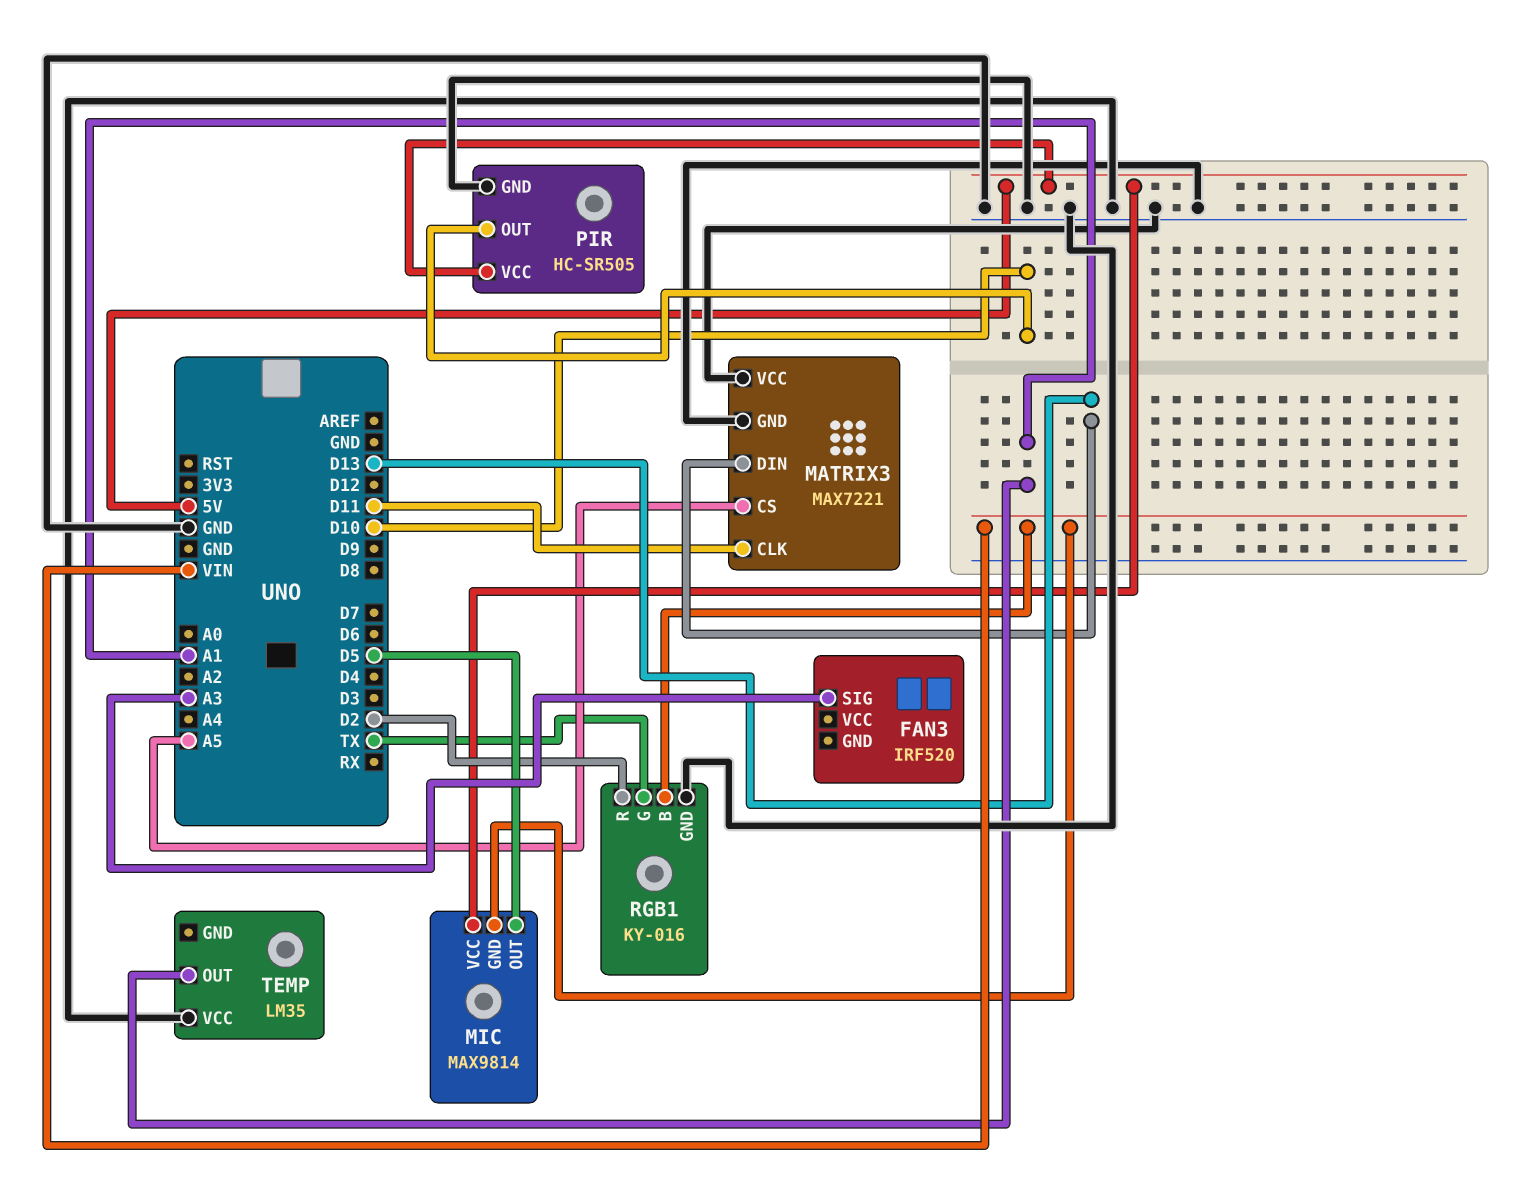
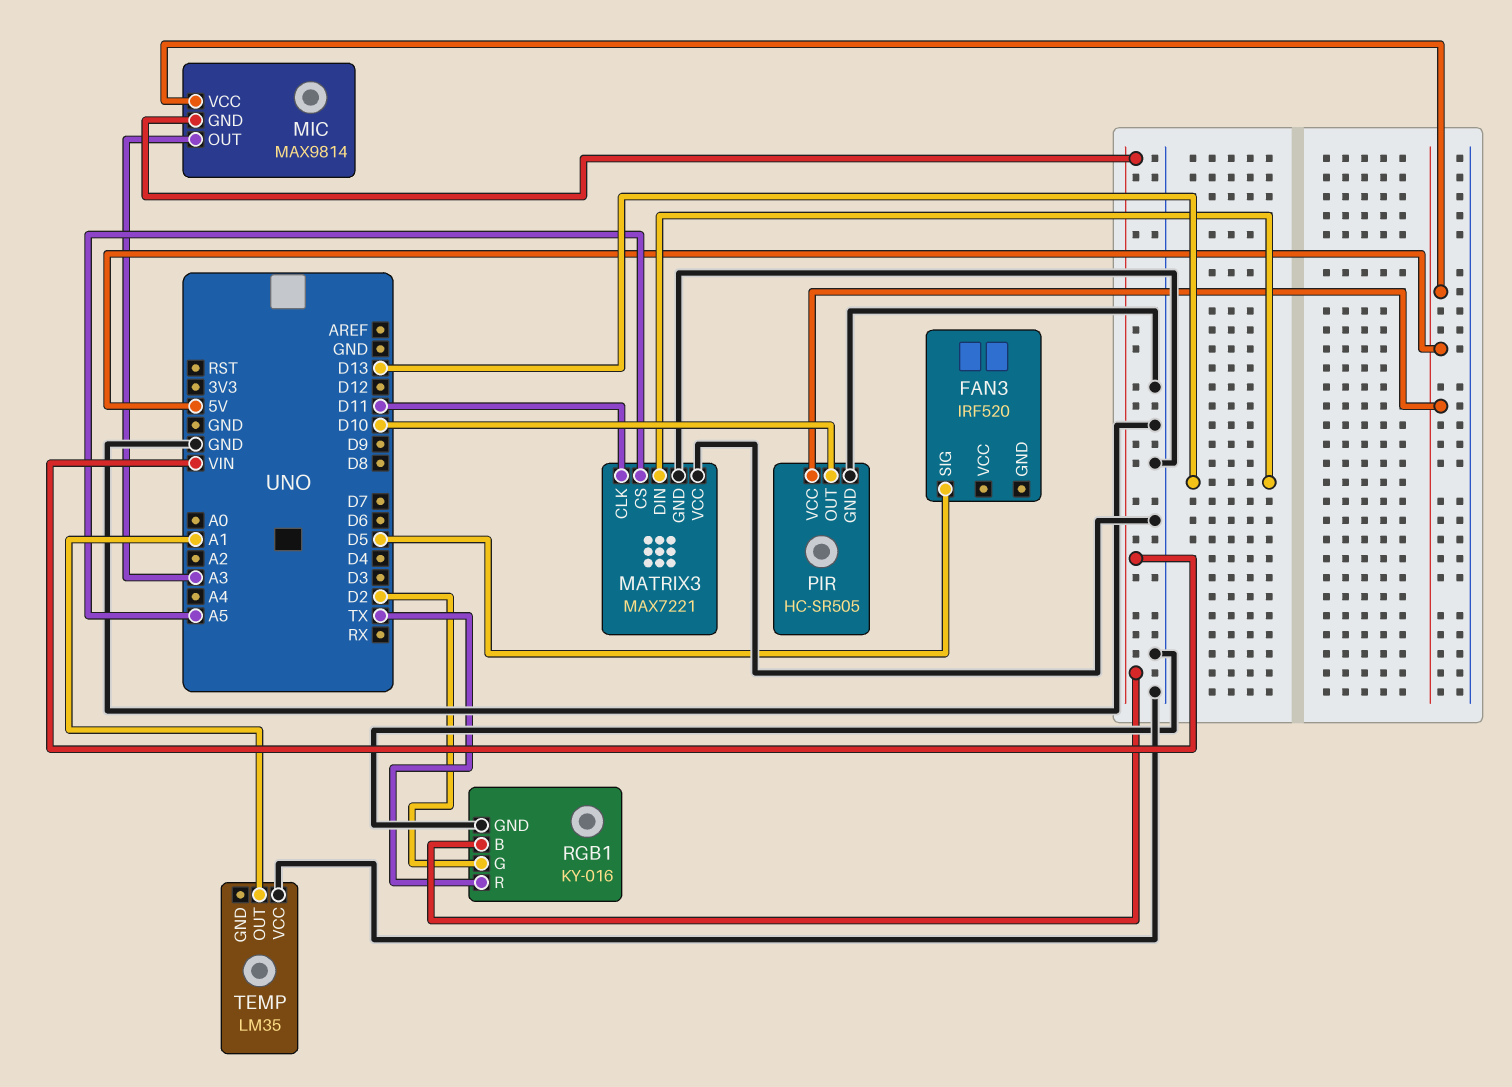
FAN3 pin SIG: A3 -> D5
MIC pin OUT: D5 -> A3
RGB1 pin G: TX -> D2
RGB1 pin R: D2 -> TX

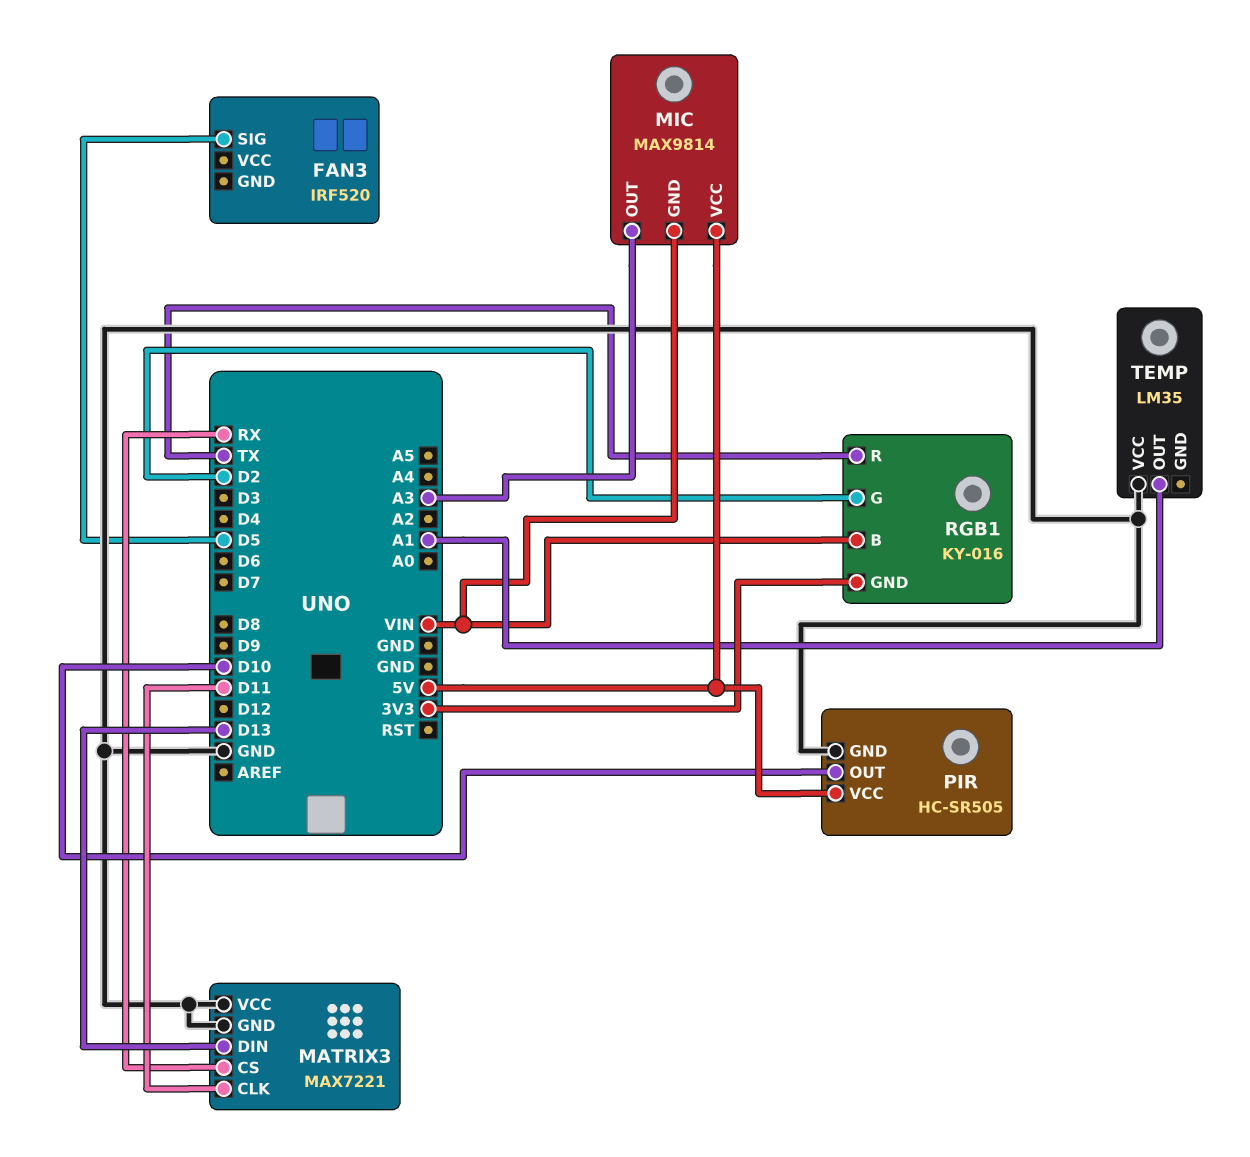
MATRIX3 pin CS: A5 -> RX
RGB1 pin GND: GND -> 3V3

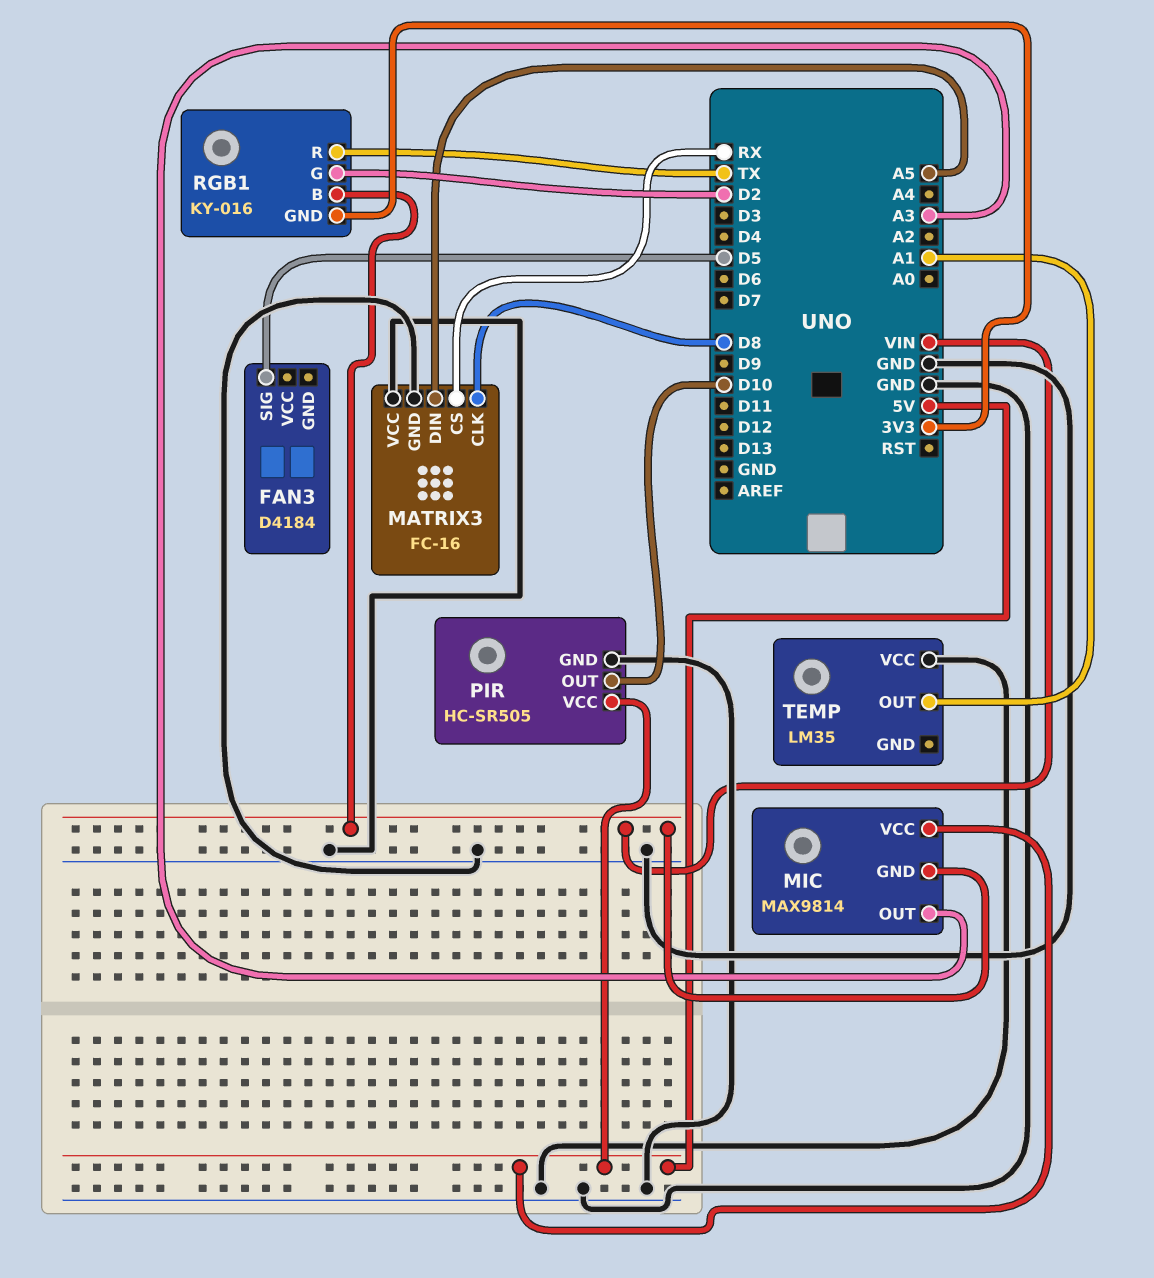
FAN3: IRF520 -> D4184
MATRIX3: MAX7221 -> FC-16
MATRIX3 pin CLK: D11 -> D8
MATRIX3 pin DIN: D13 -> A5

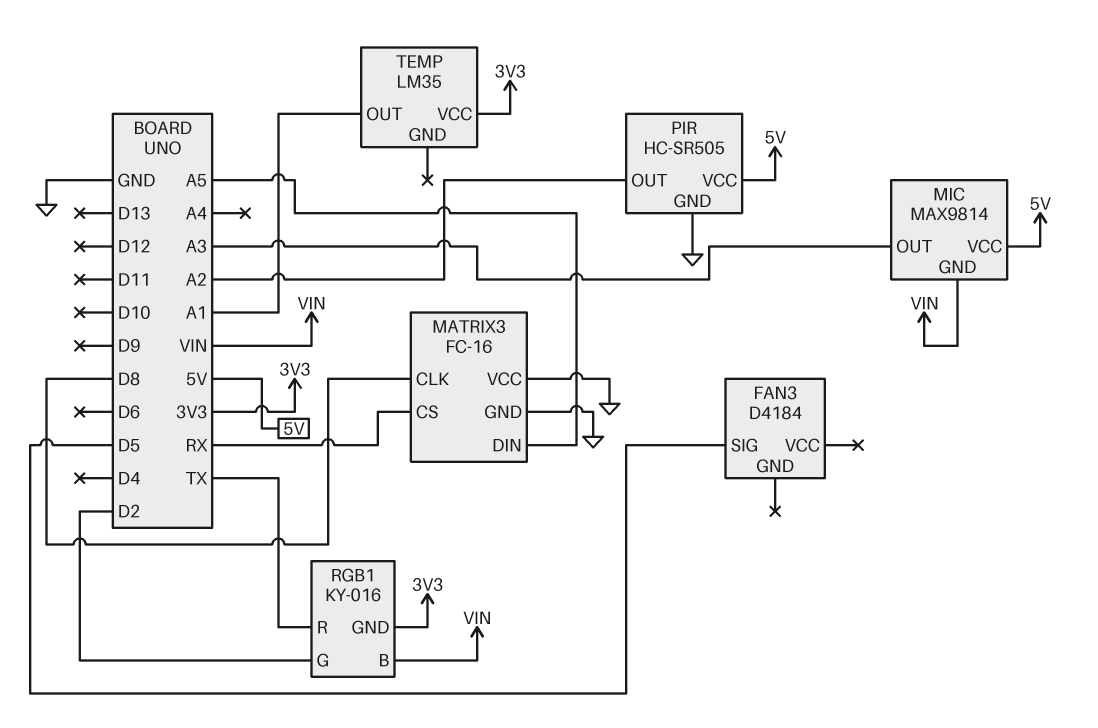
PIR pin OUT: D10 -> A2
TEMP pin VCC: GND -> 3V3

